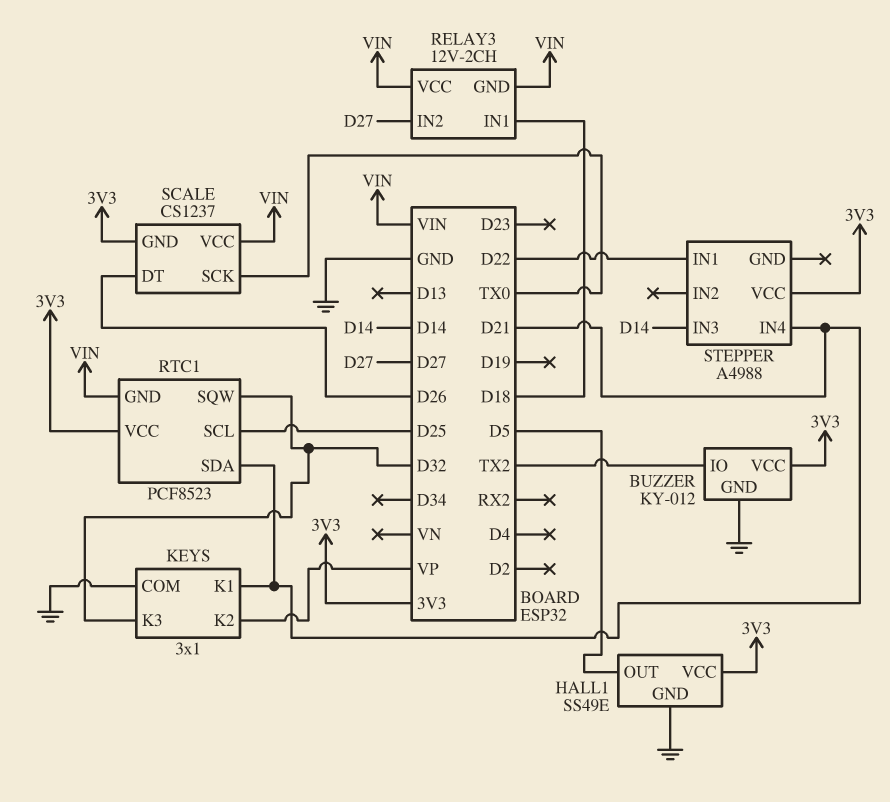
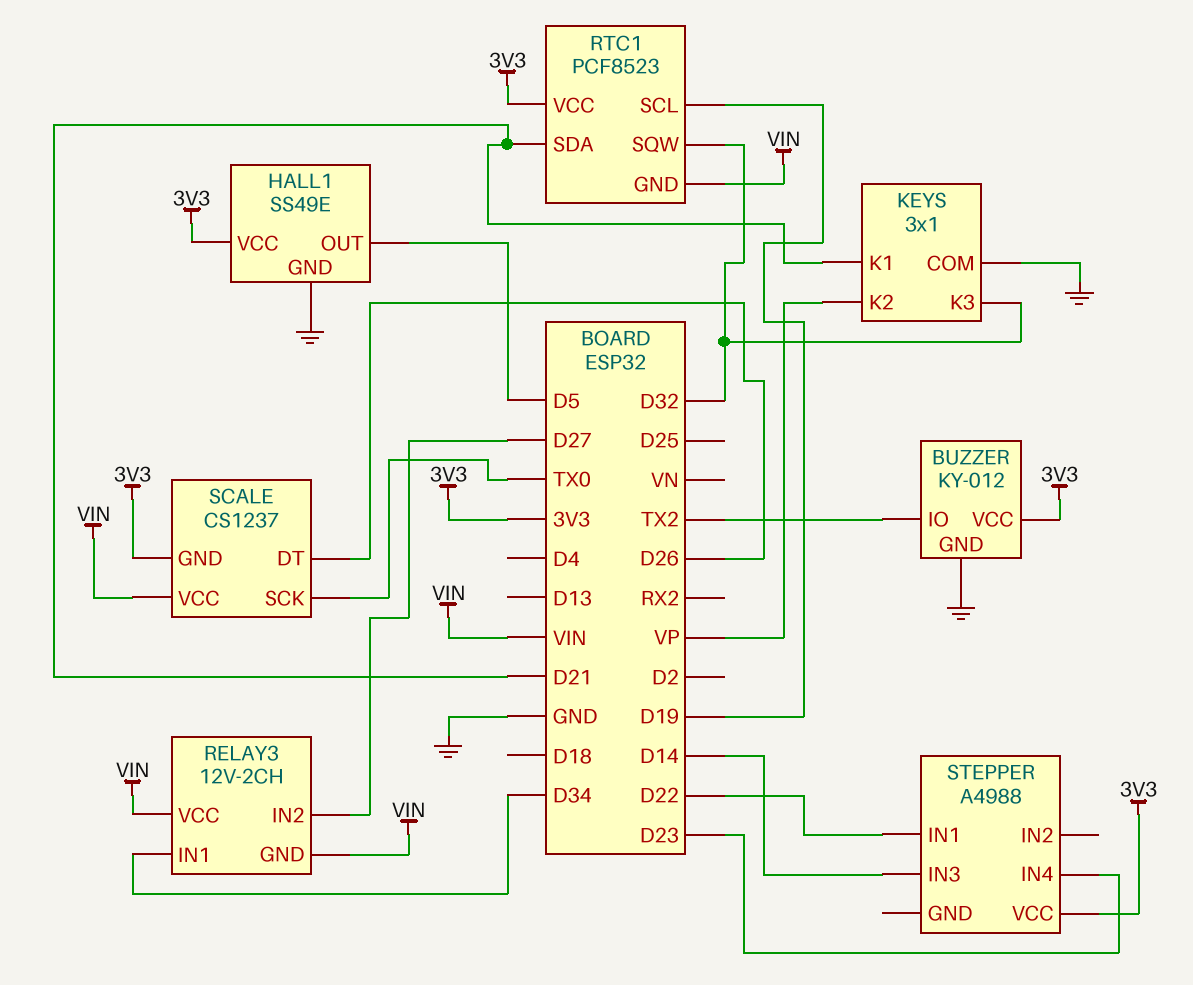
RELAY3 pin IN1: D18 -> D34
RTC1 pin SCL: D25 -> D19
STEPPER pin IN4: D21 -> D23

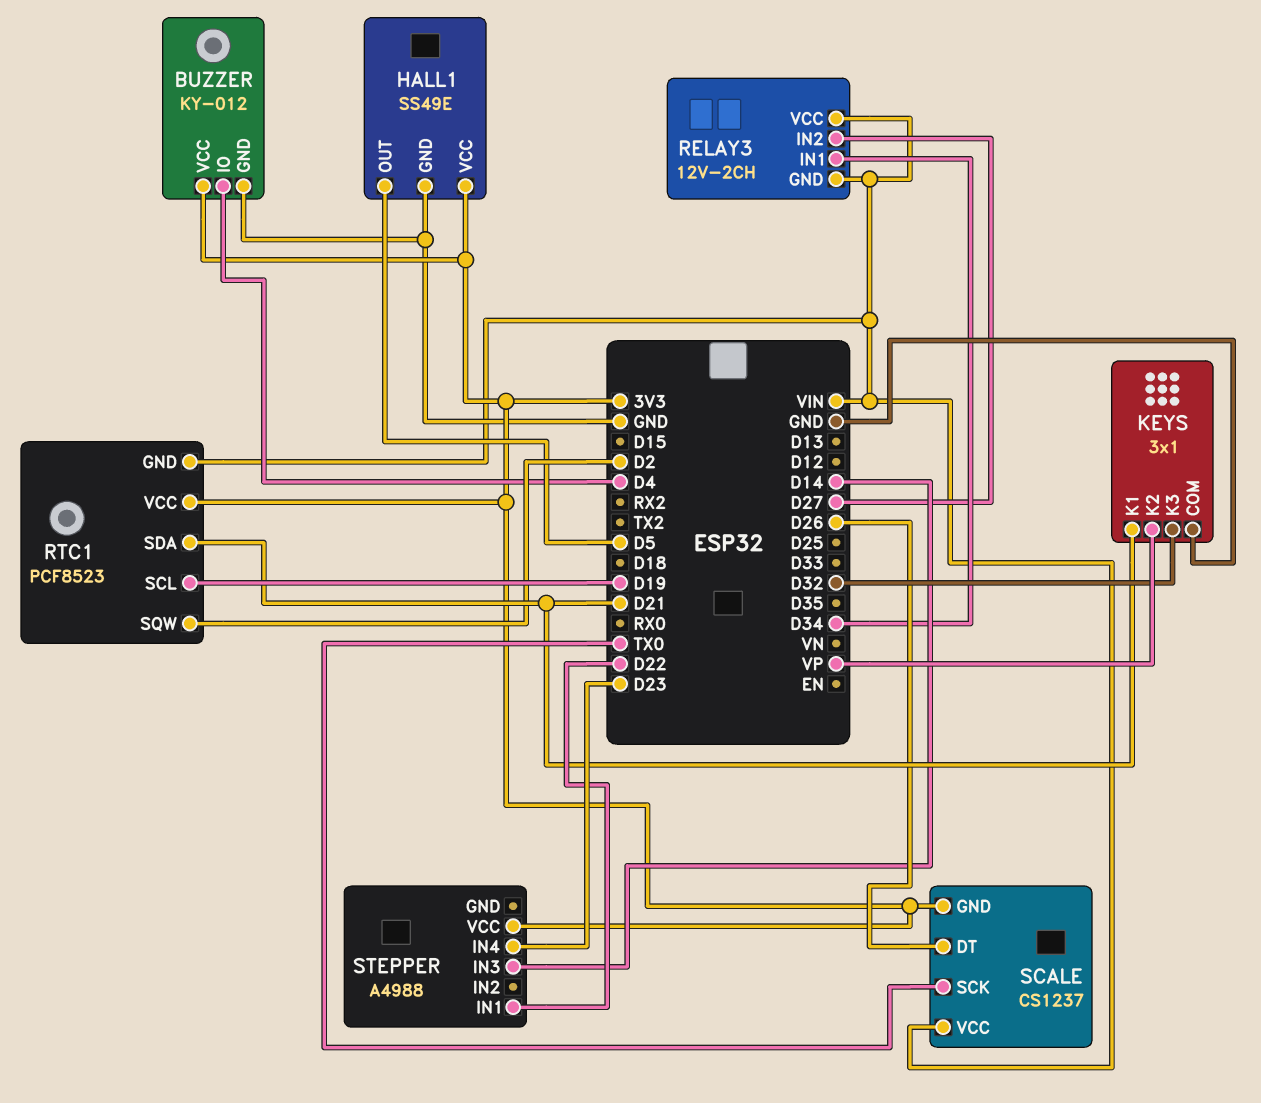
BUZZER pin IO: TX2 -> D4
RTC1 pin SQW: D32 -> D2

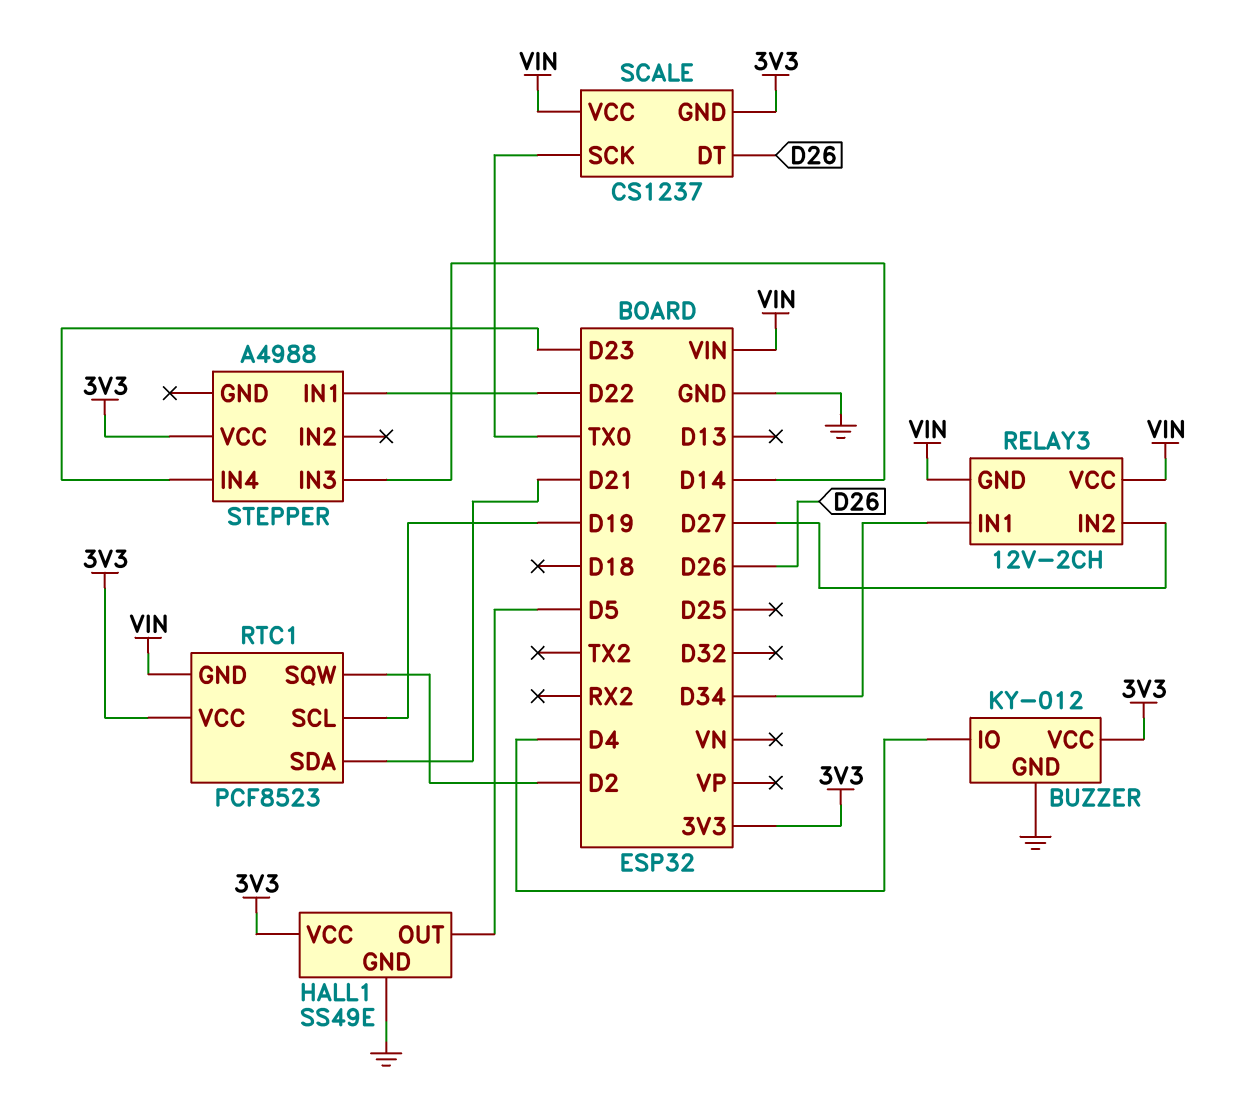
KEYS: 3x1 -> none
KEYS pin COM: GND -> none
KEYS pin K1: D21 -> none
KEYS pin K2: VP -> none
KEYS pin K3: D32 -> none

